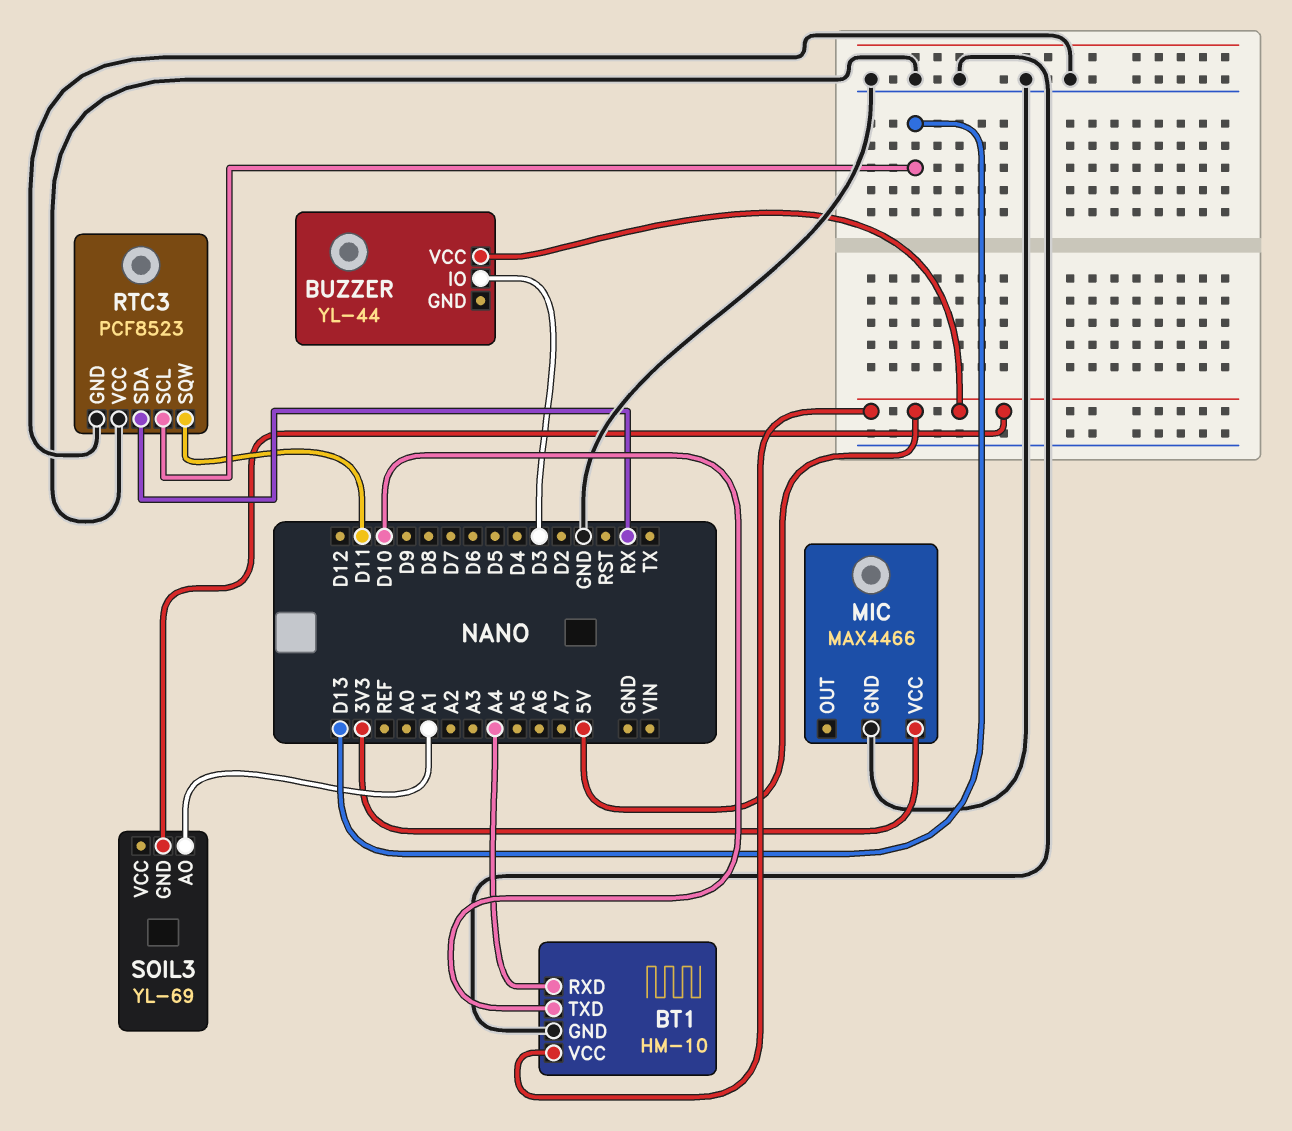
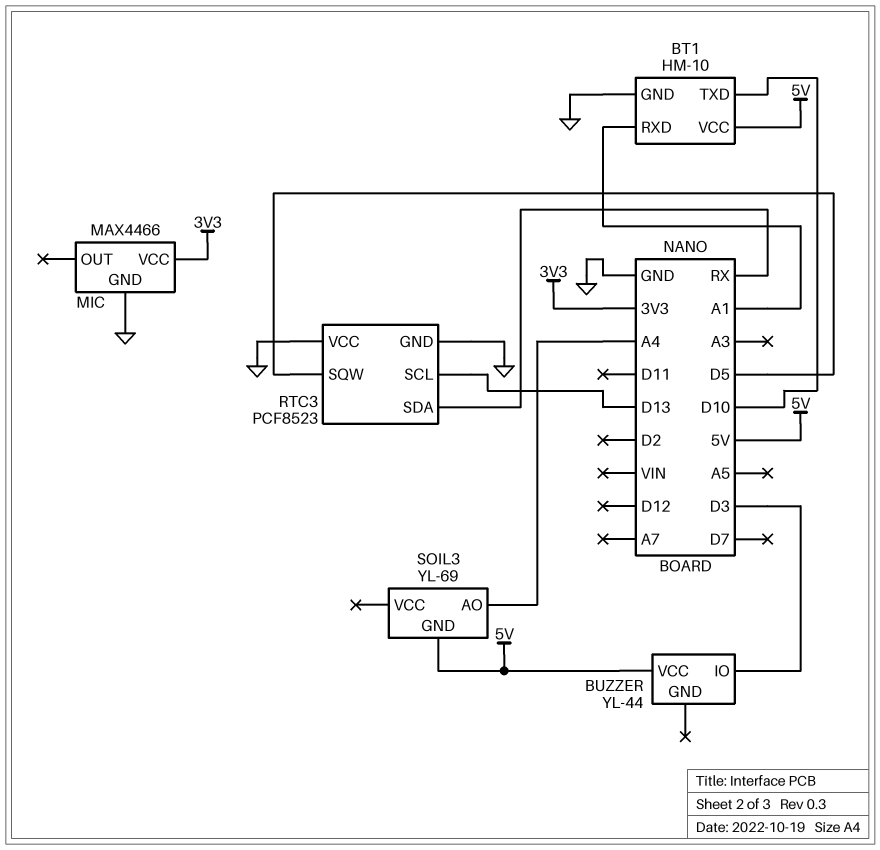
BT1 pin RXD: A4 -> A1
RTC3 pin SQW: D11 -> D5
SOIL3 pin AO: A1 -> A4

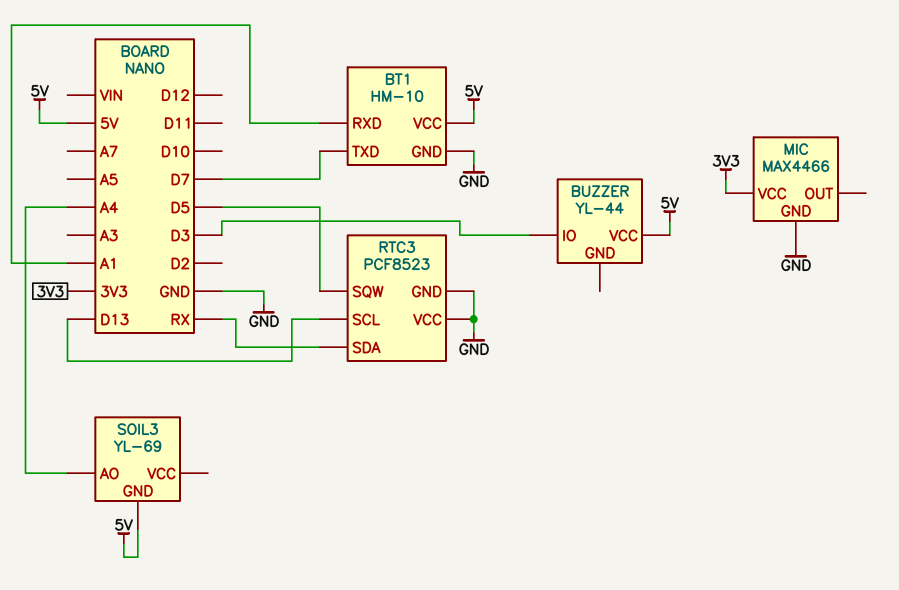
BT1 pin TXD: D10 -> D7

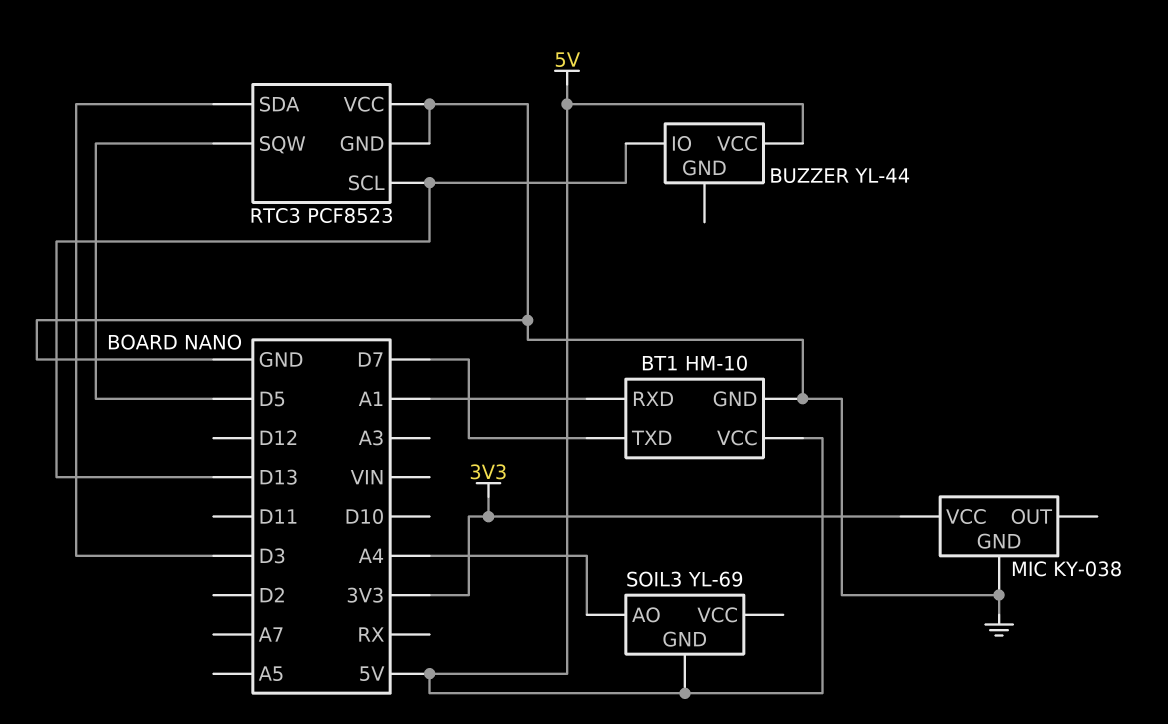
BUZZER pin IO: D3 -> D13
MIC: MAX4466 -> KY-038
RTC3 pin SDA: RX -> D3

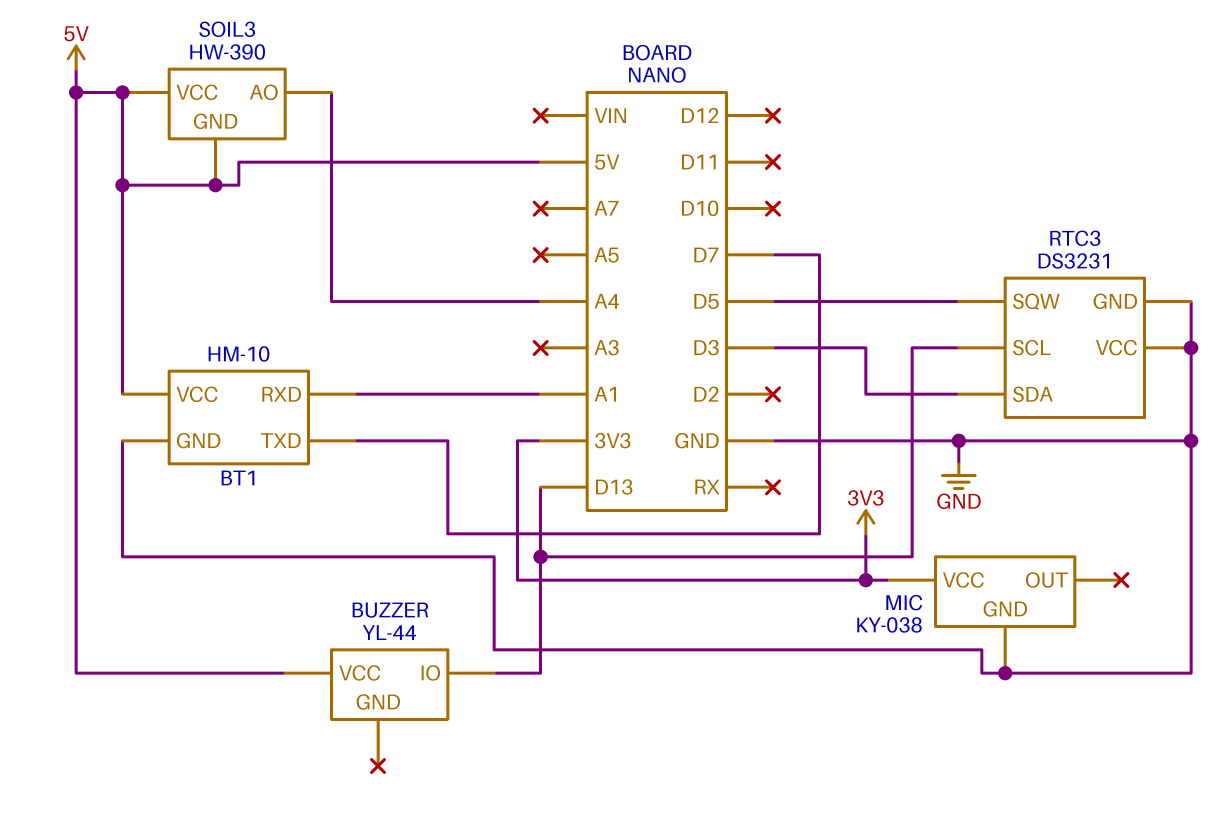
RTC3: PCF8523 -> DS3231
SOIL3: YL-69 -> HW-390
SOIL3 pin VCC: none -> 5V

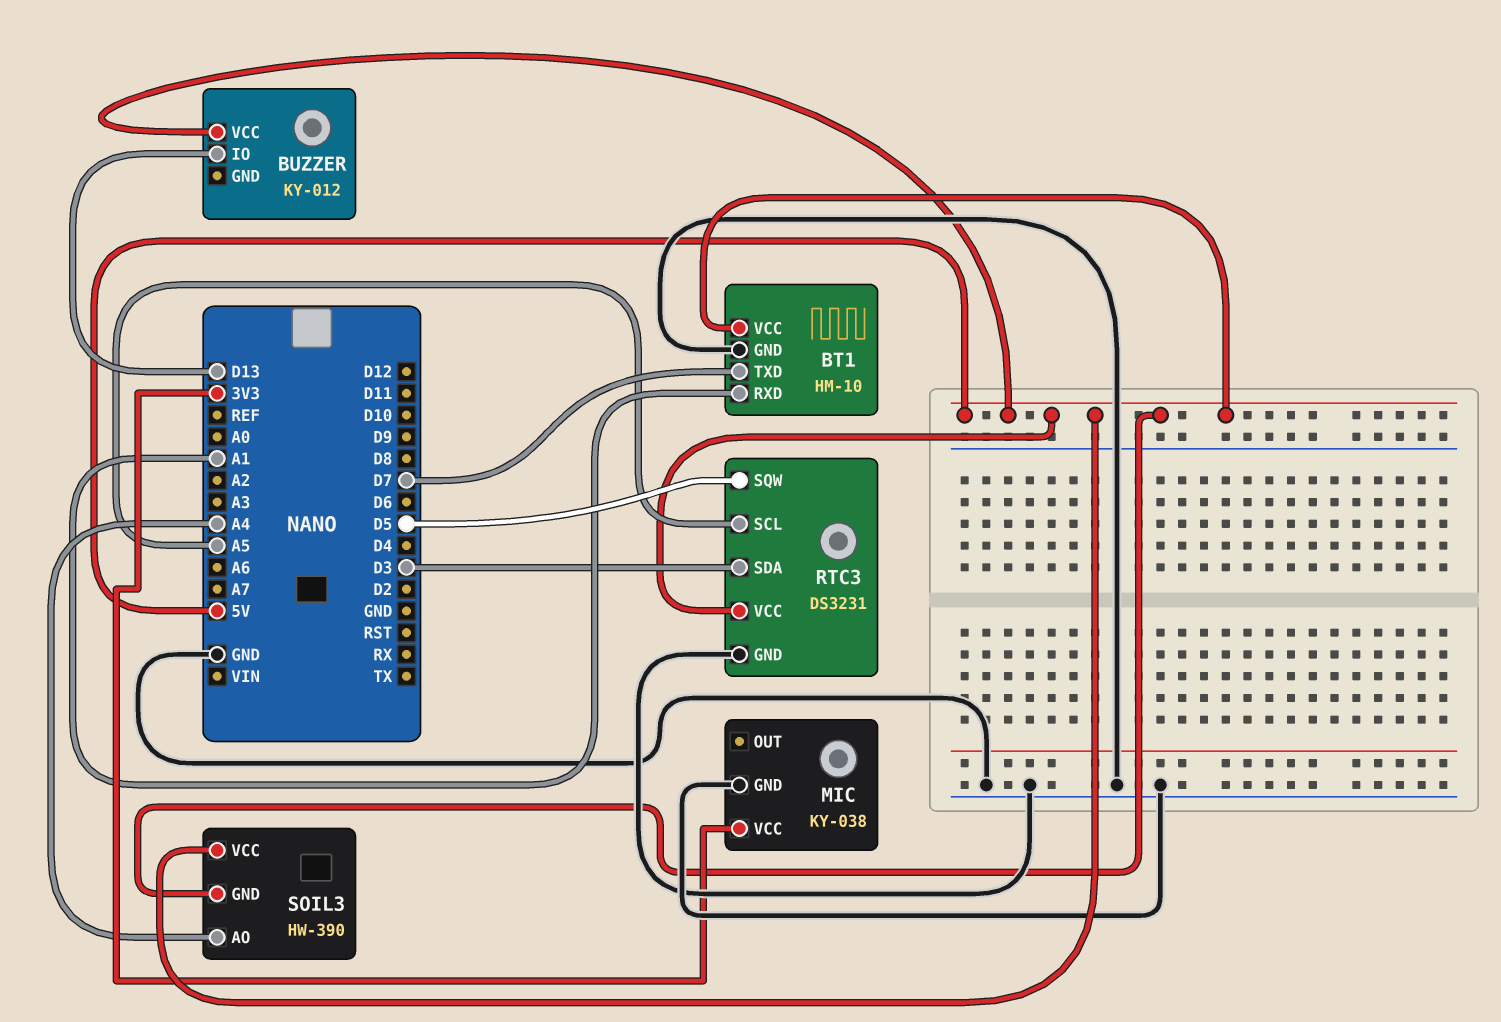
BUZZER: YL-44 -> KY-012
RTC3 pin SCL: D13 -> A5
RTC3 pin VCC: GND -> 5V

